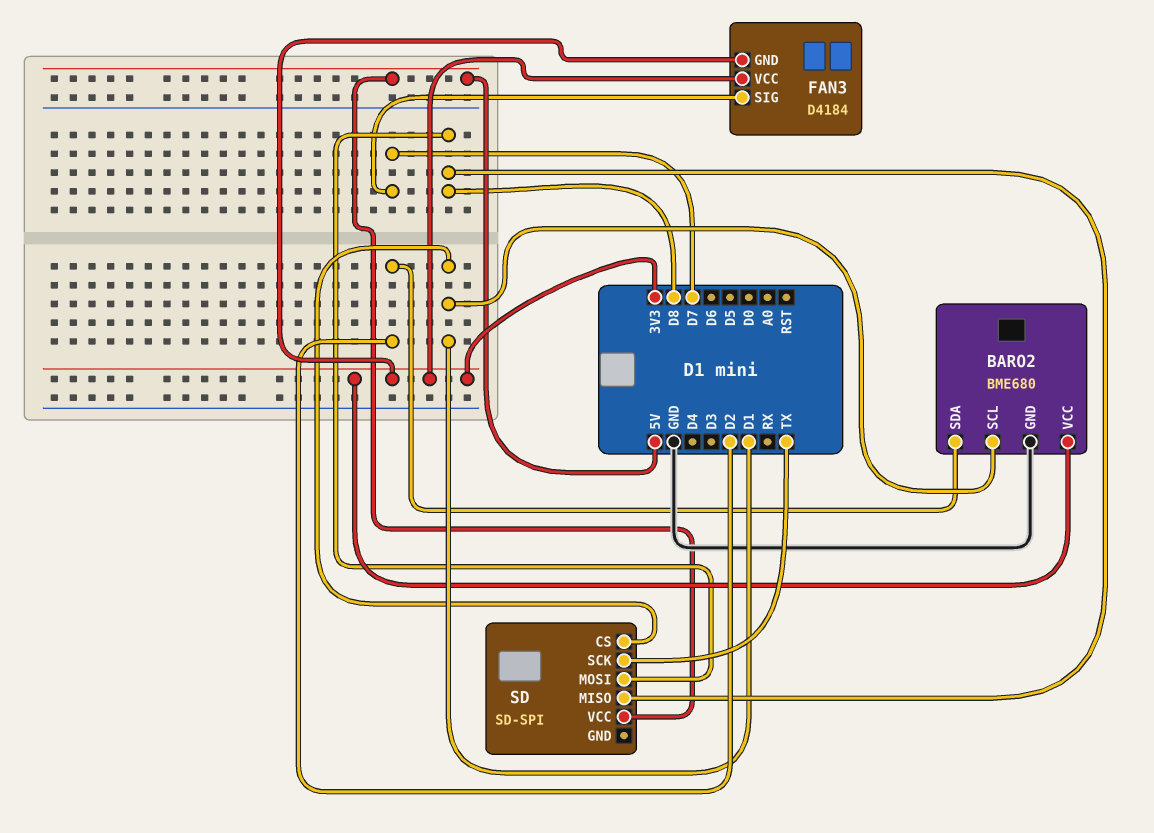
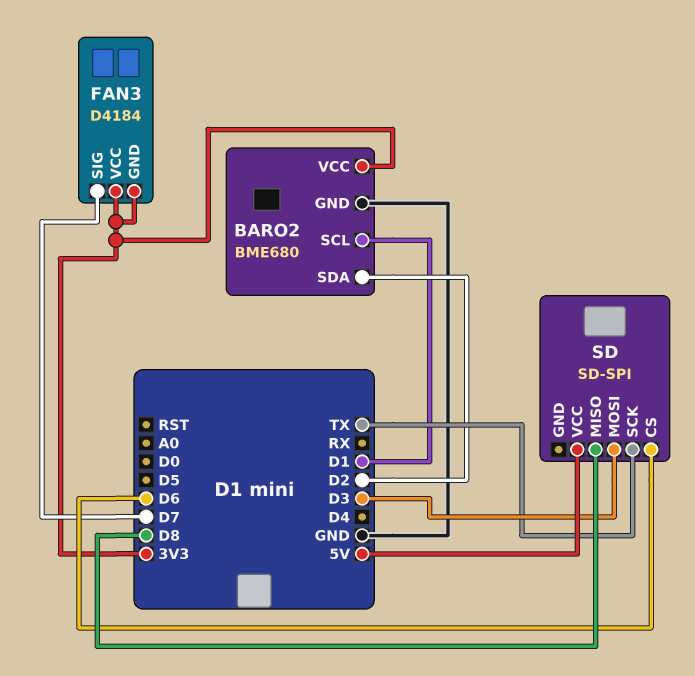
SD pin CS: D1 -> D6
SD pin MOSI: D8 -> D3

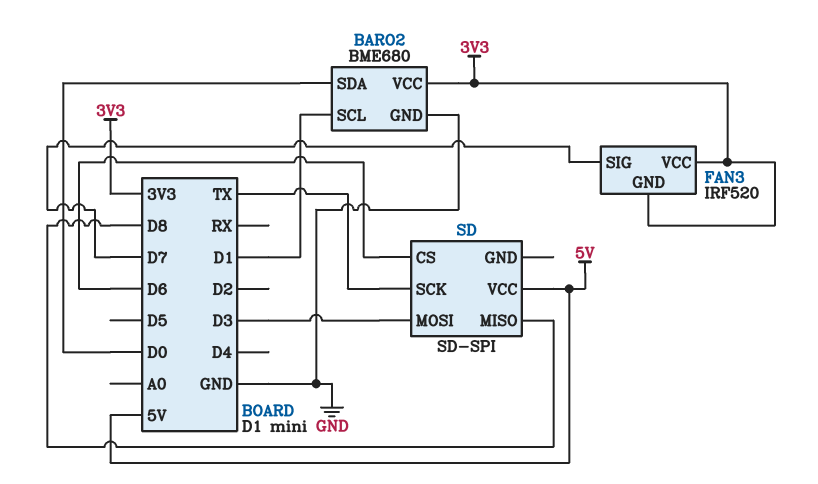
BARO2 pin SDA: D2 -> D0
FAN3: D4184 -> IRF520

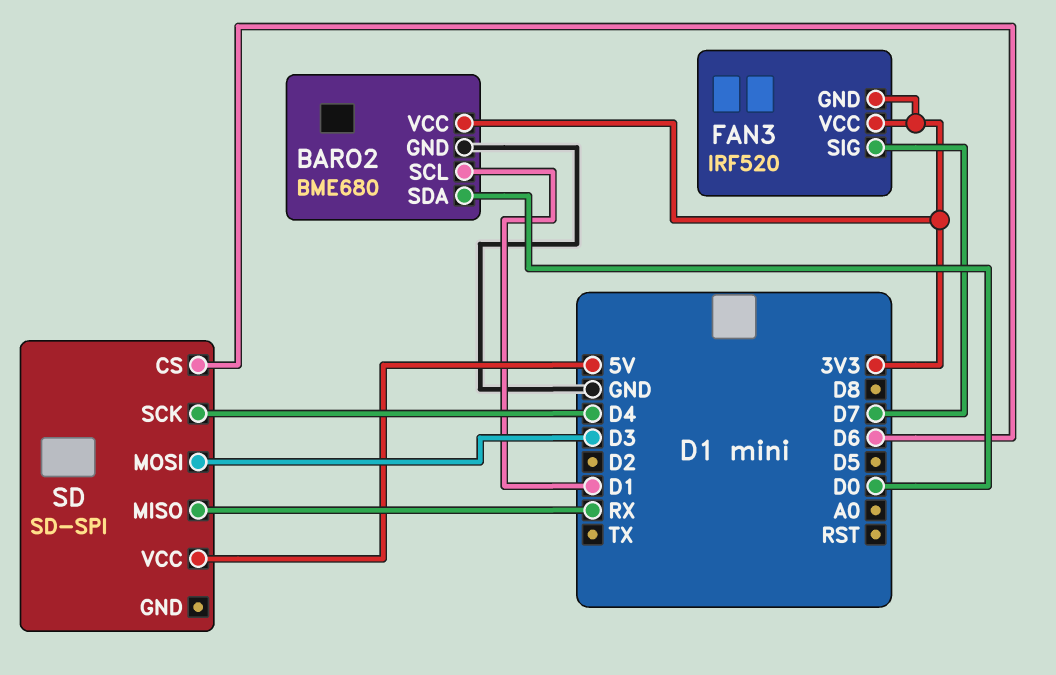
SD pin MISO: D8 -> RX
SD pin SCK: TX -> D4

